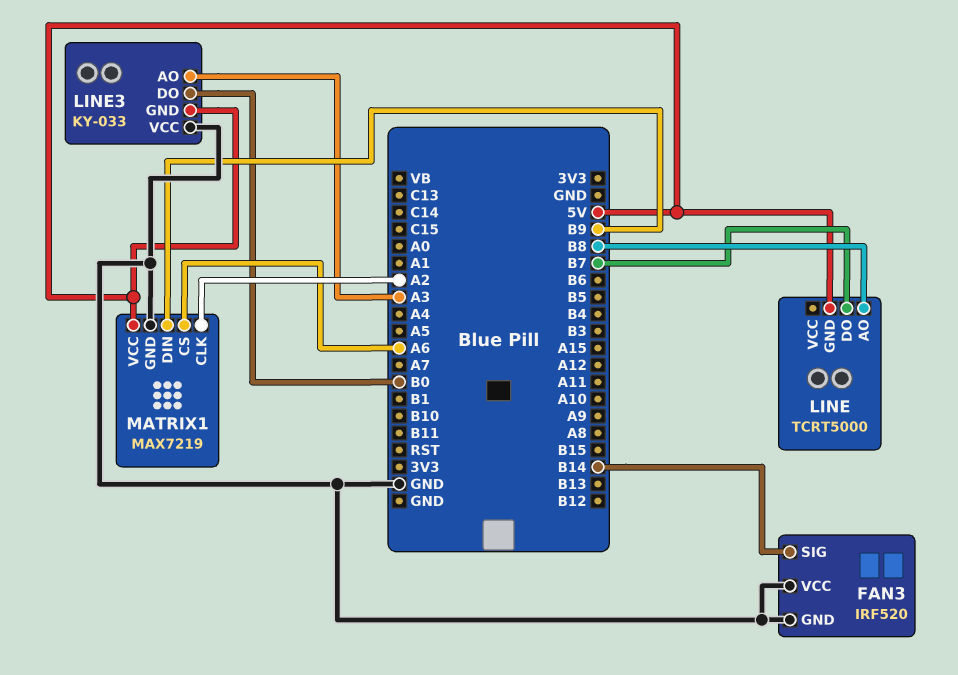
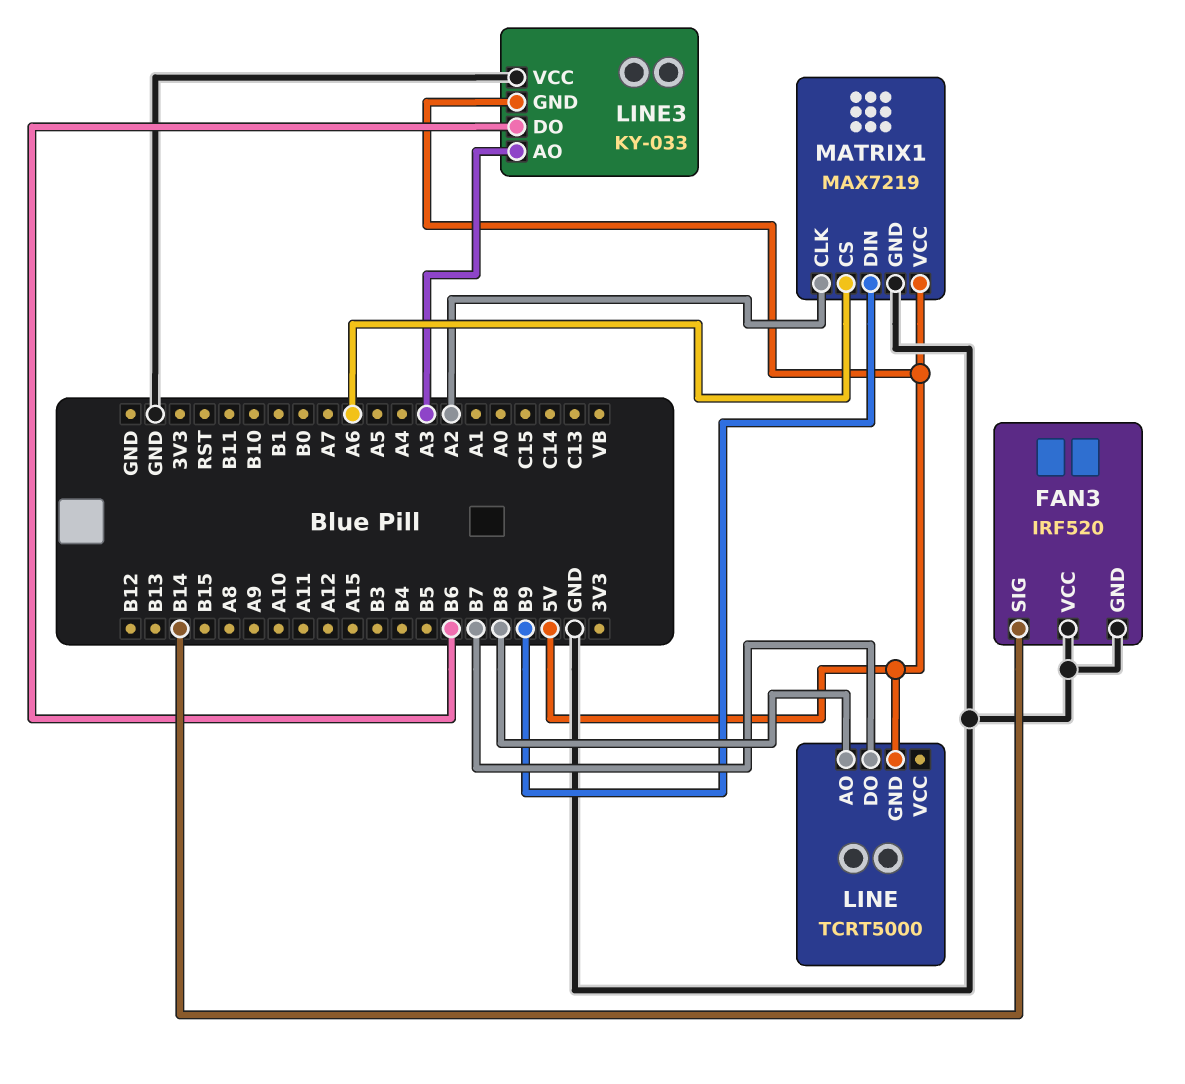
LINE3 pin DO: B0 -> B6

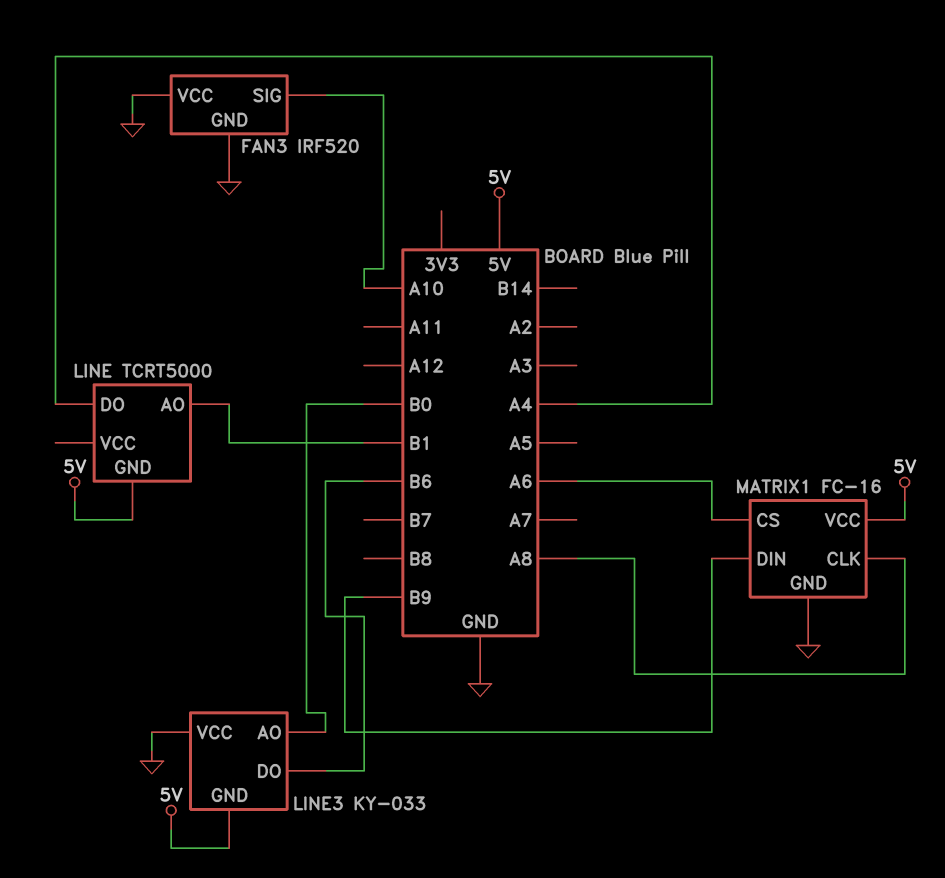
FAN3 pin SIG: B14 -> A10
LINE pin AO: B8 -> B1
LINE pin DO: B7 -> A4
LINE3 pin AO: A3 -> B0
MATRIX1: MAX7219 -> FC-16
MATRIX1 pin CLK: A2 -> A8

